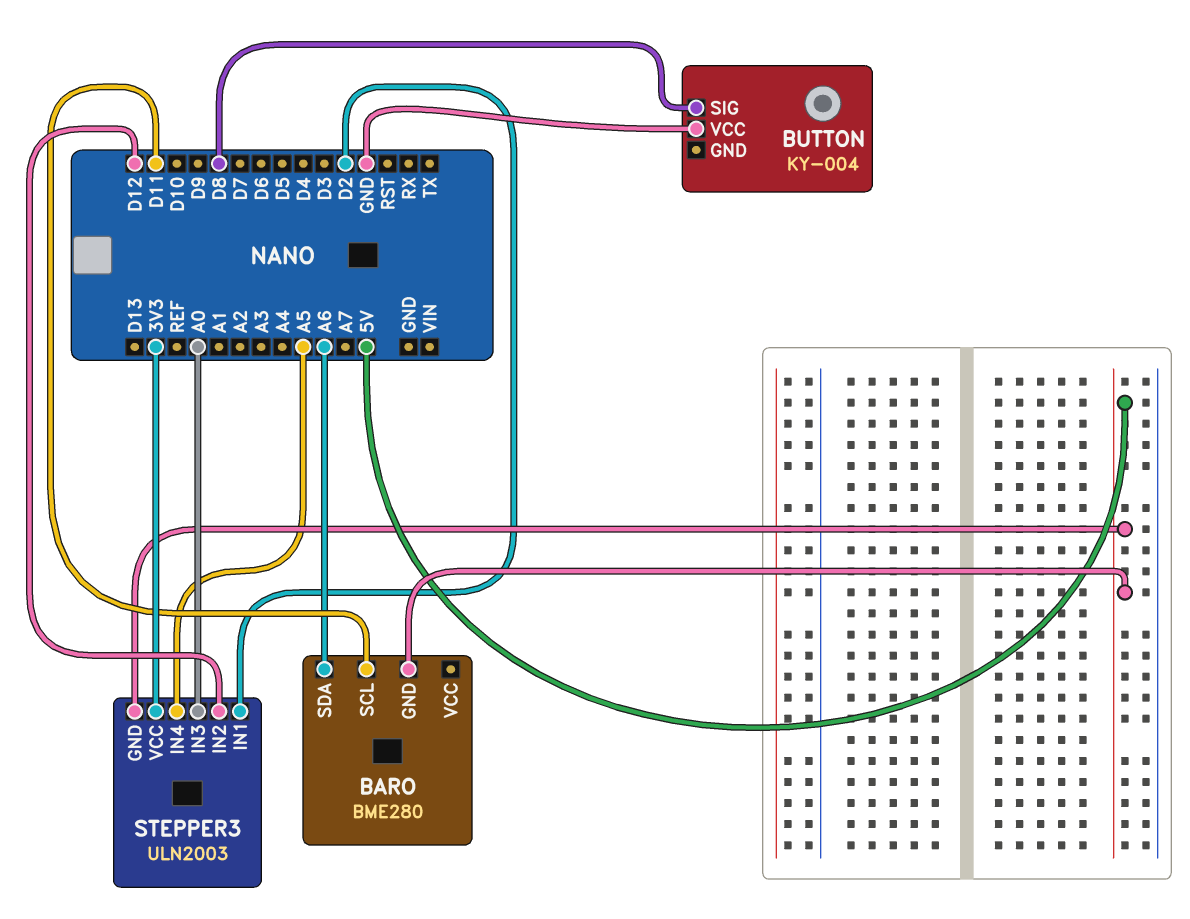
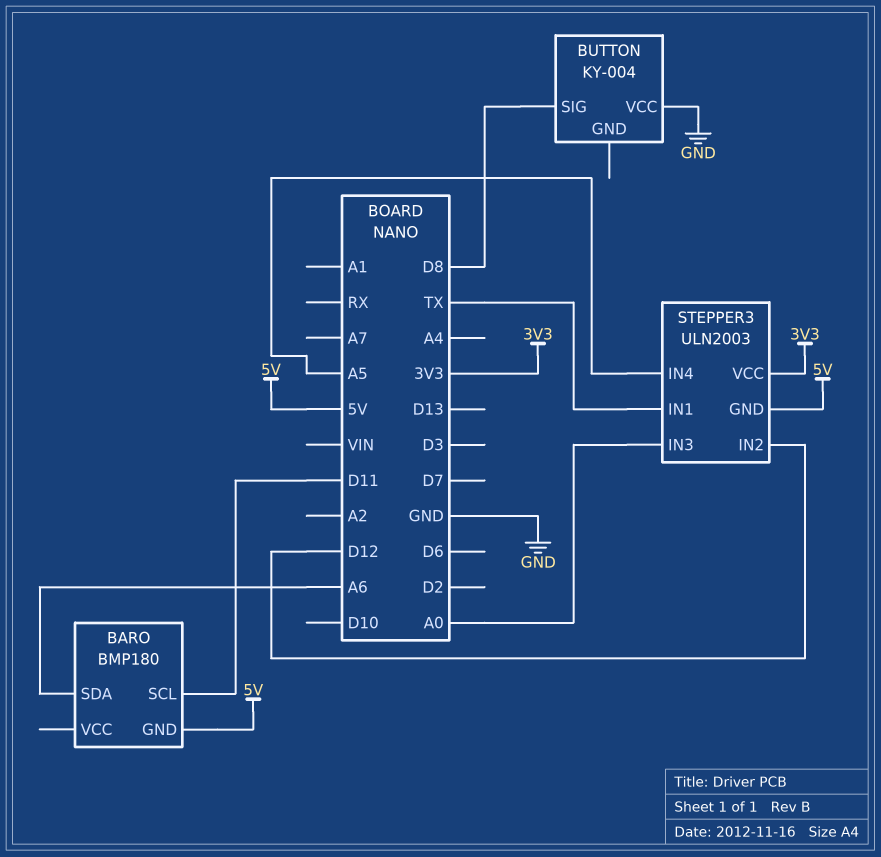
BARO: BME280 -> BMP180
STEPPER3 pin IN1: D2 -> TX

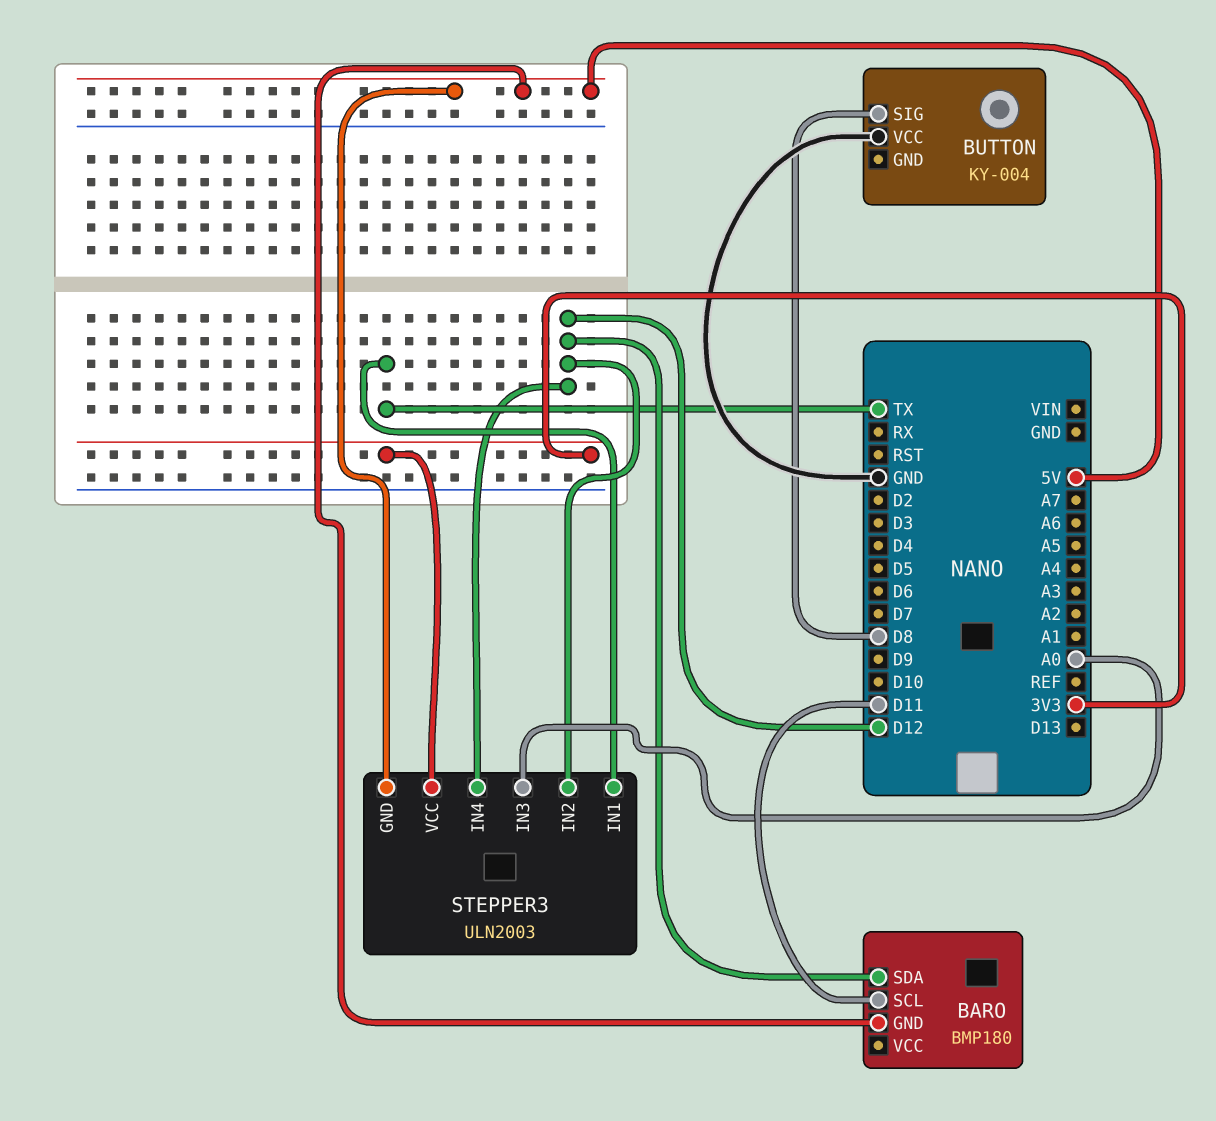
BARO pin SDA: A6 -> D12
STEPPER3 pin IN4: A5 -> D12

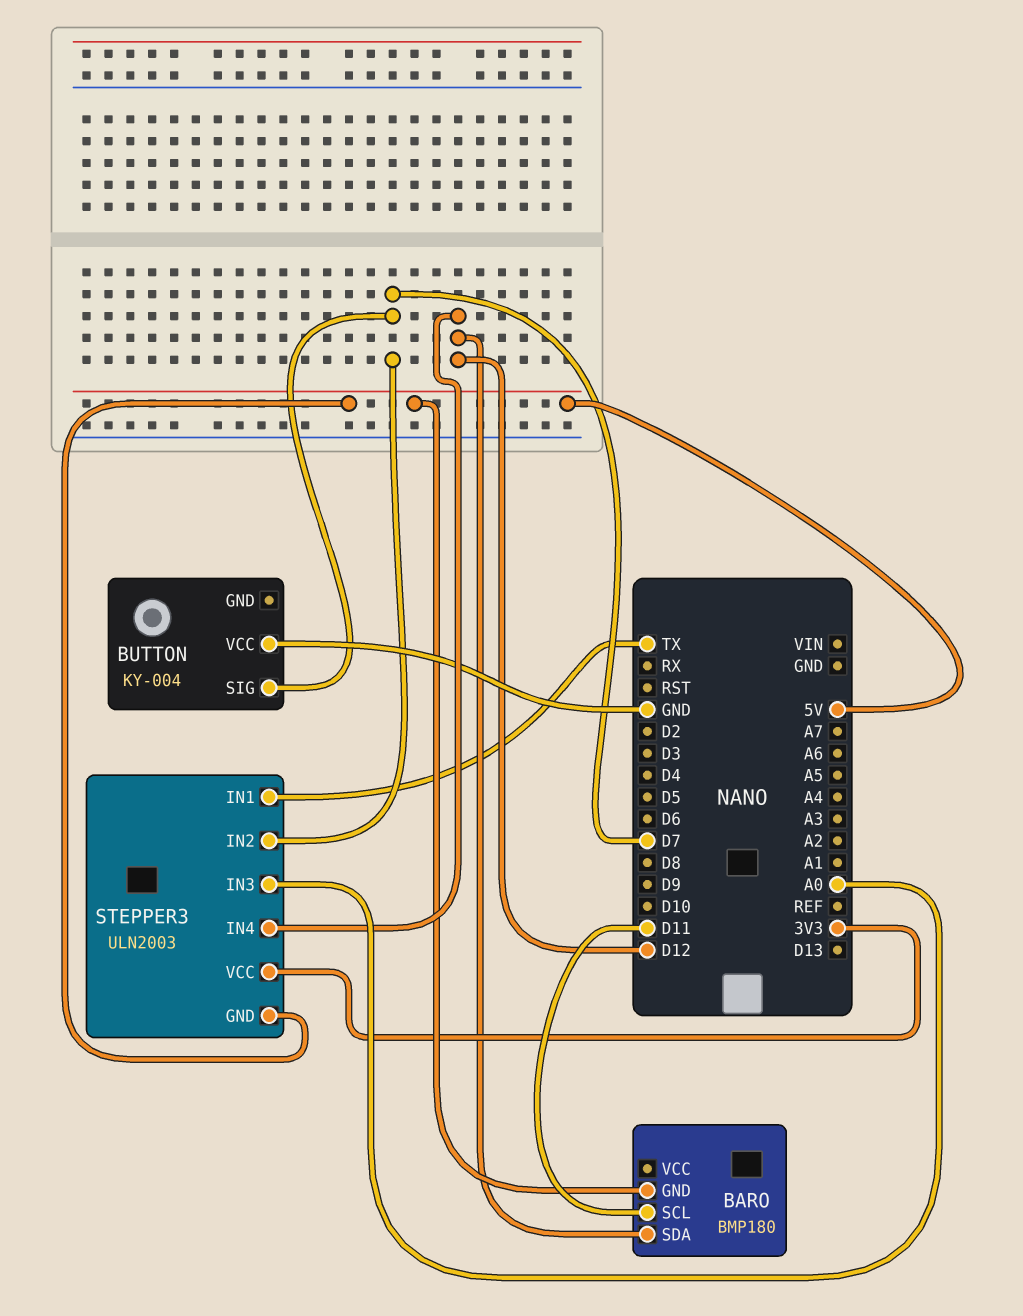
BUTTON pin SIG: D8 -> D7
STEPPER3 pin IN2: D12 -> D7

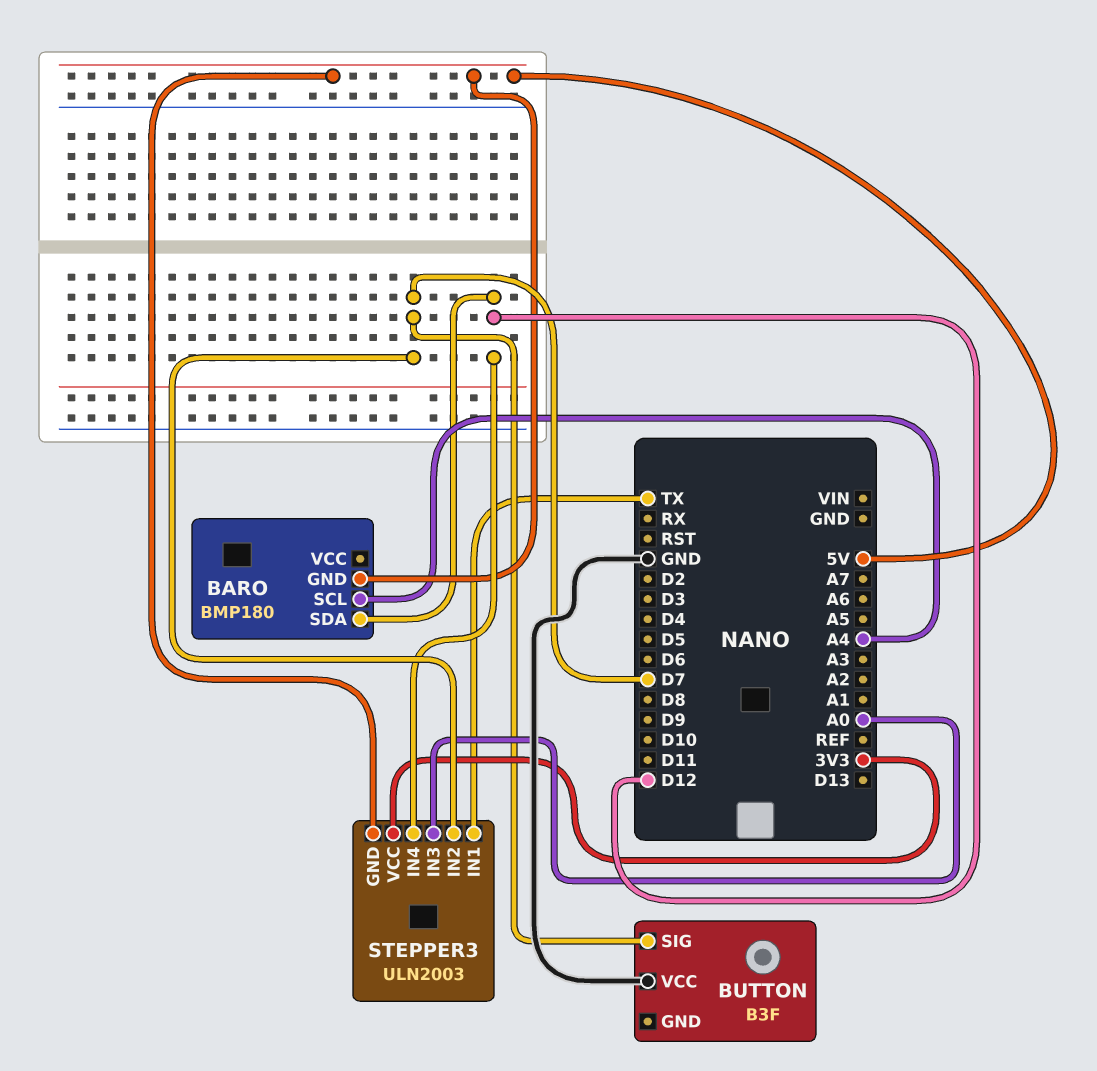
BARO pin SCL: D11 -> A4
BUTTON: KY-004 -> B3F

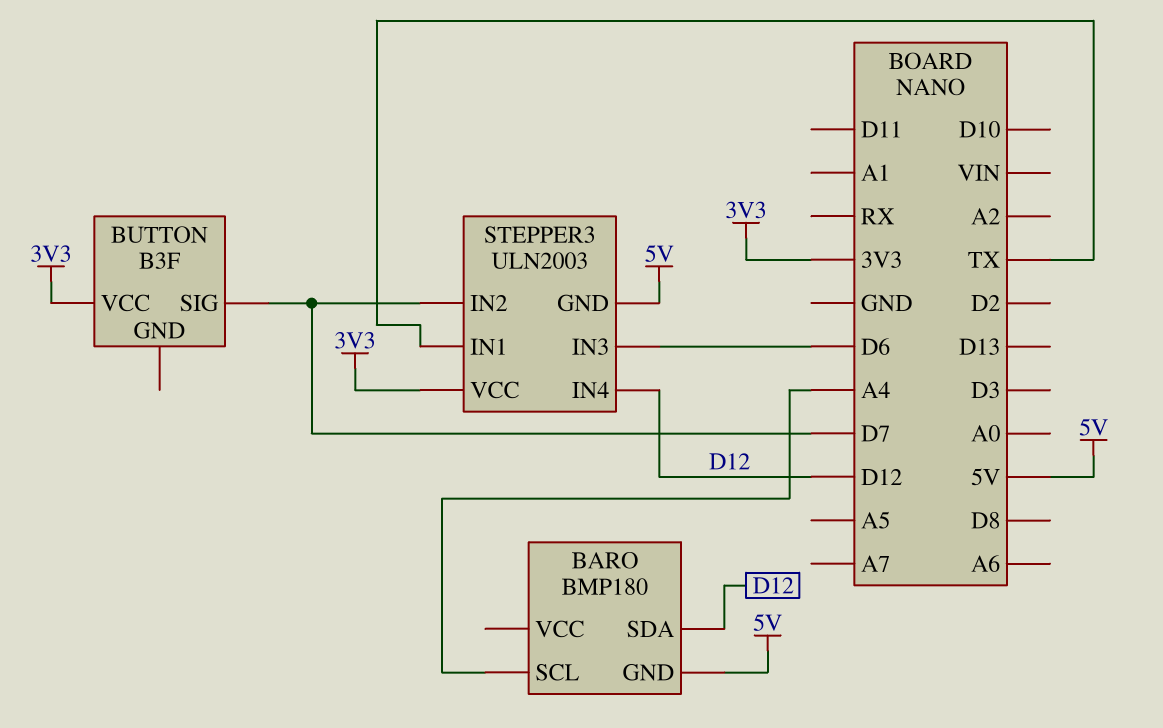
BUTTON pin VCC: GND -> 3V3
STEPPER3 pin IN3: A0 -> D6

